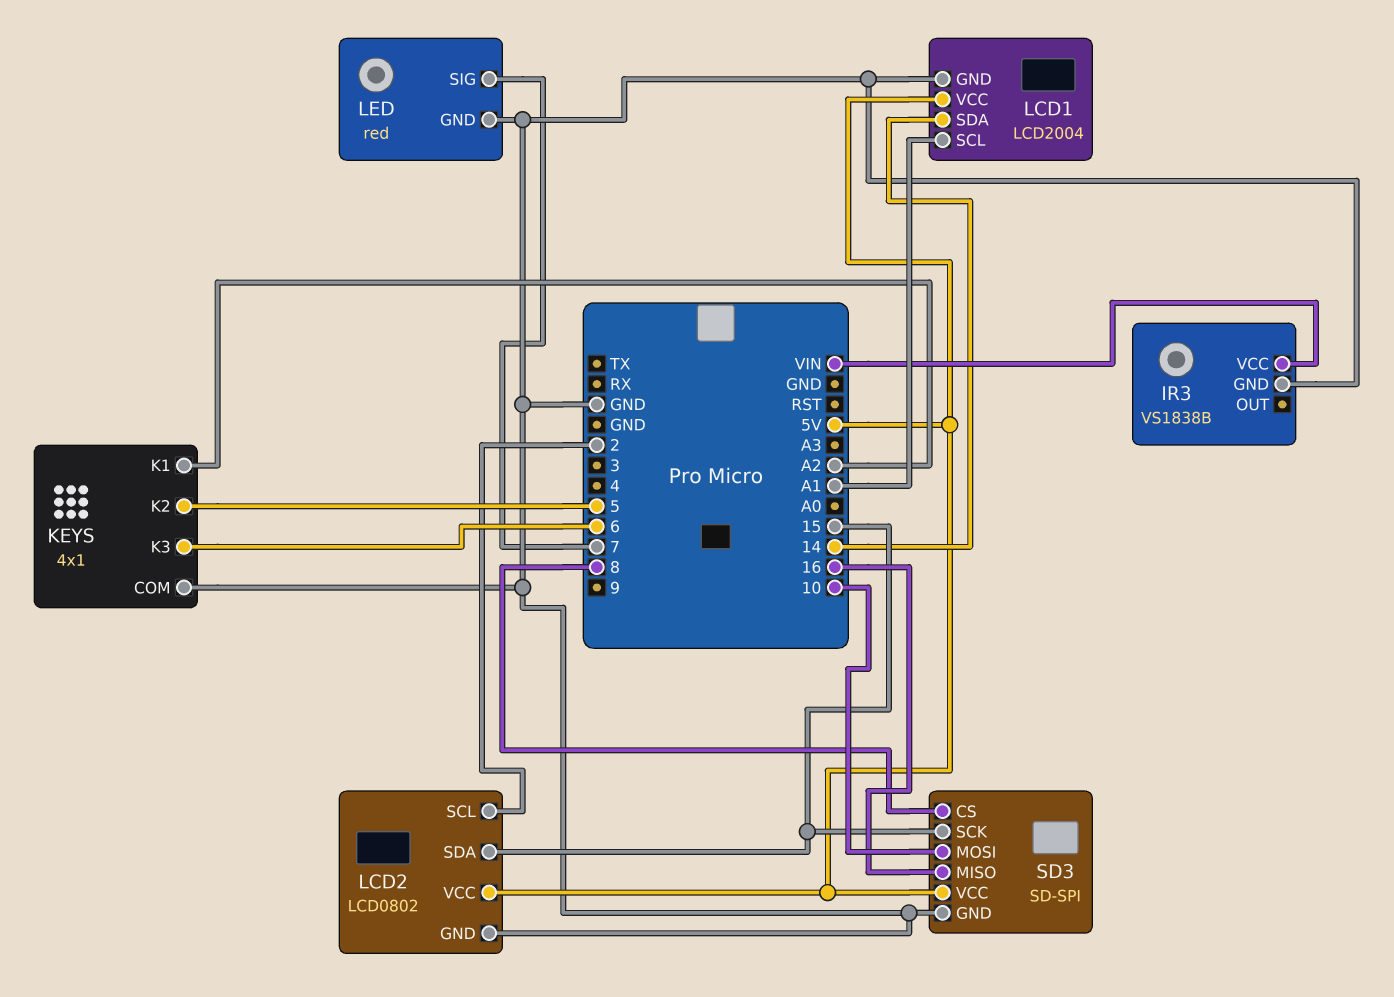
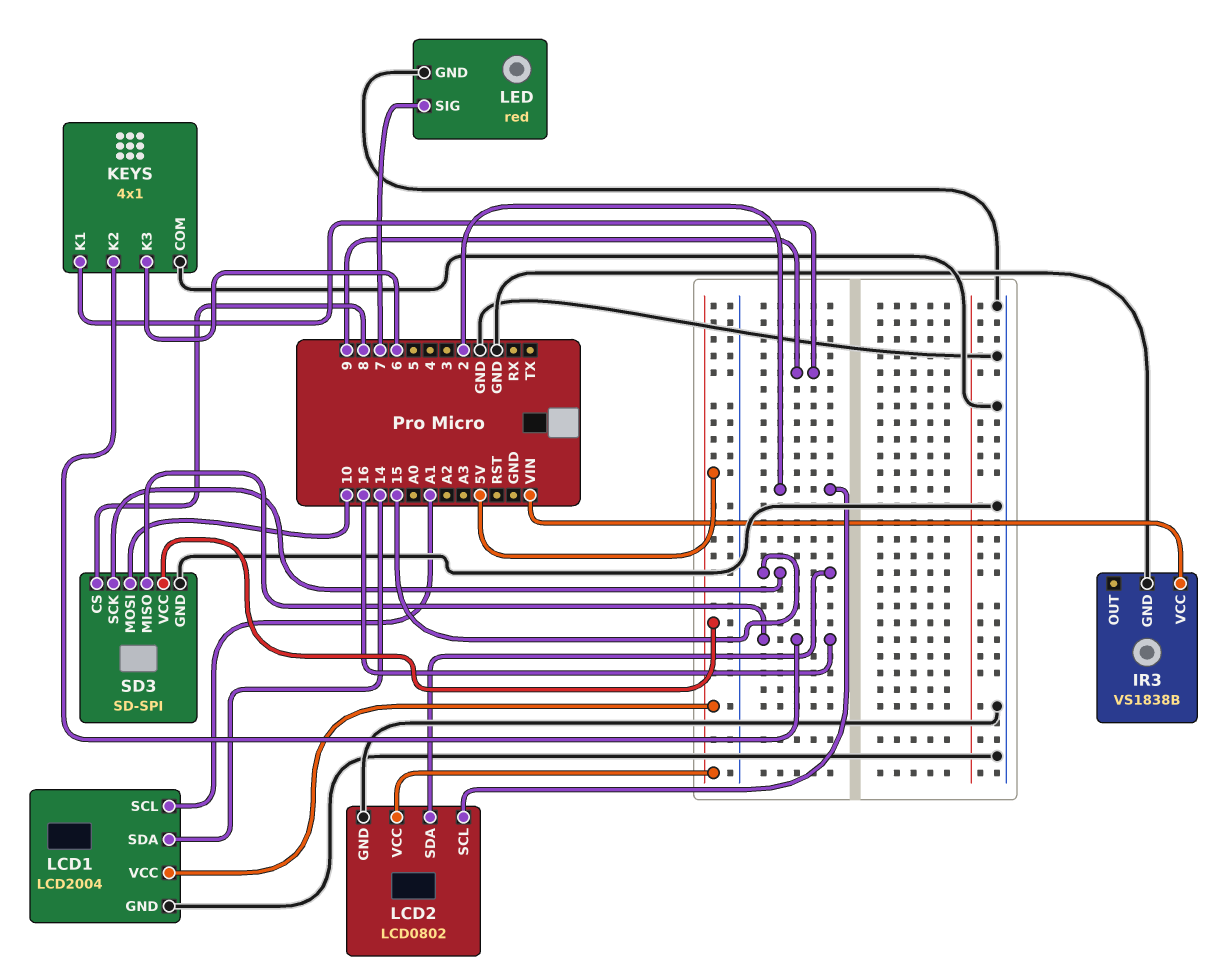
KEYS pin K1: A2 -> 9
KEYS pin K2: 5 -> 16

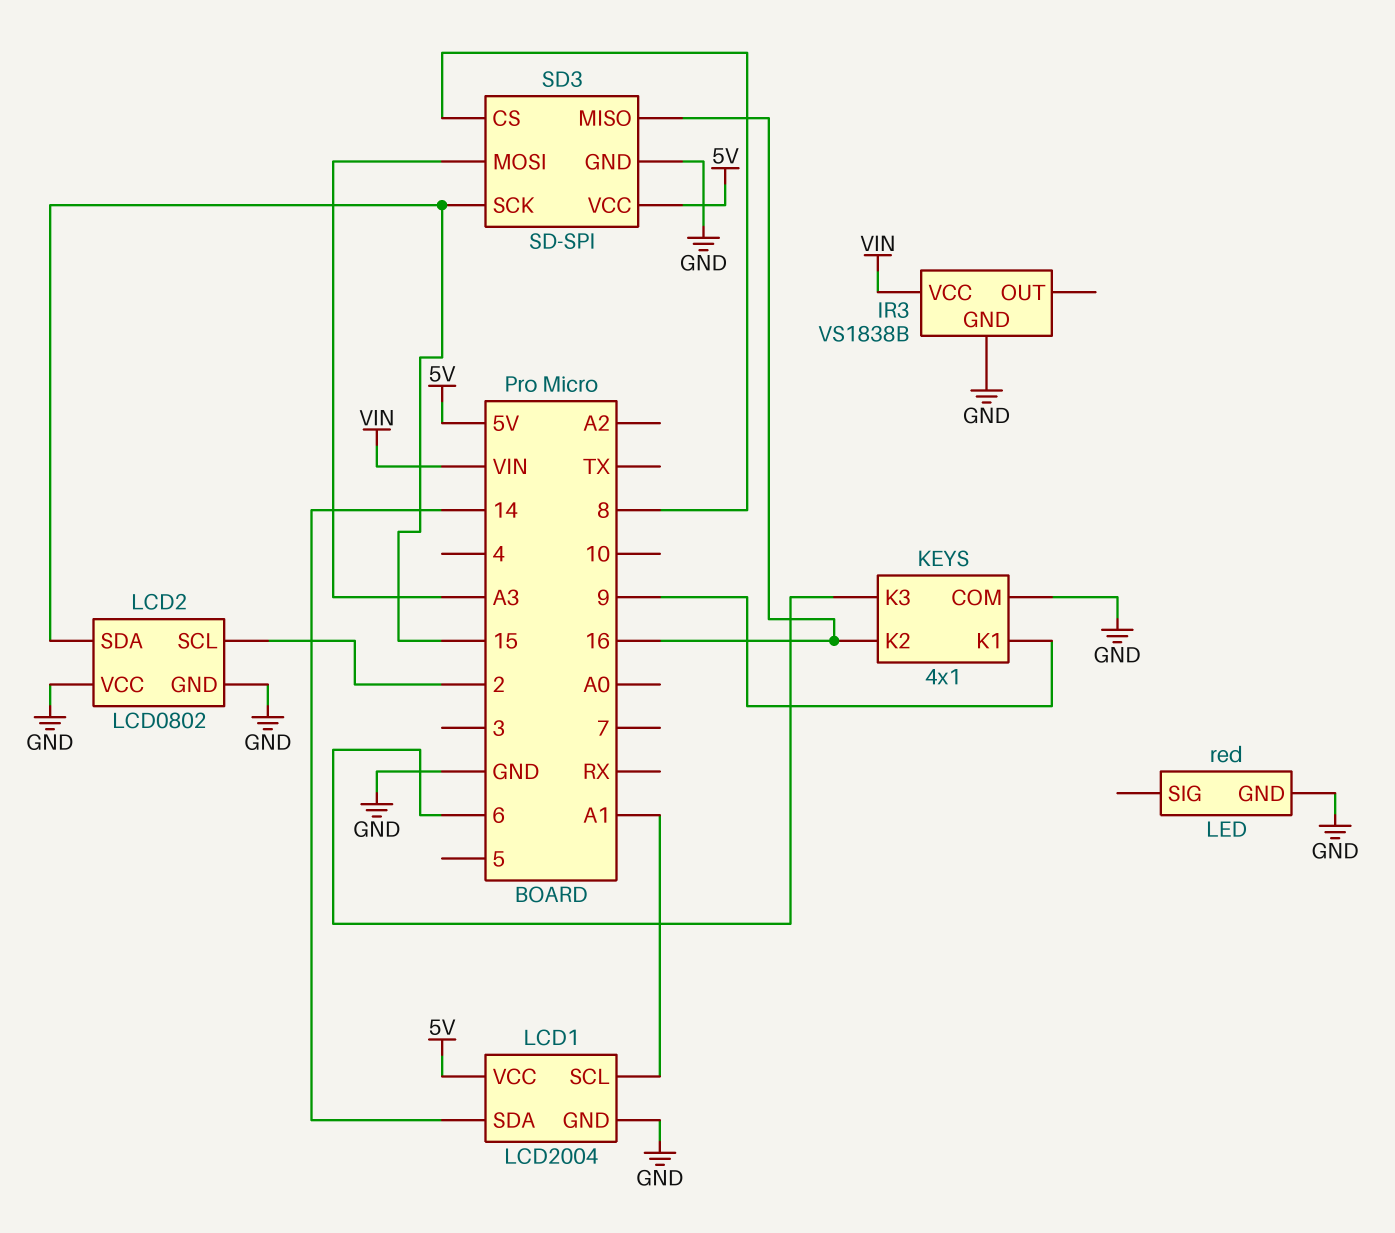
LCD2 pin VCC: 5V -> GND
LED pin SIG: 7 -> none
SD3 pin MOSI: 10 -> A3

